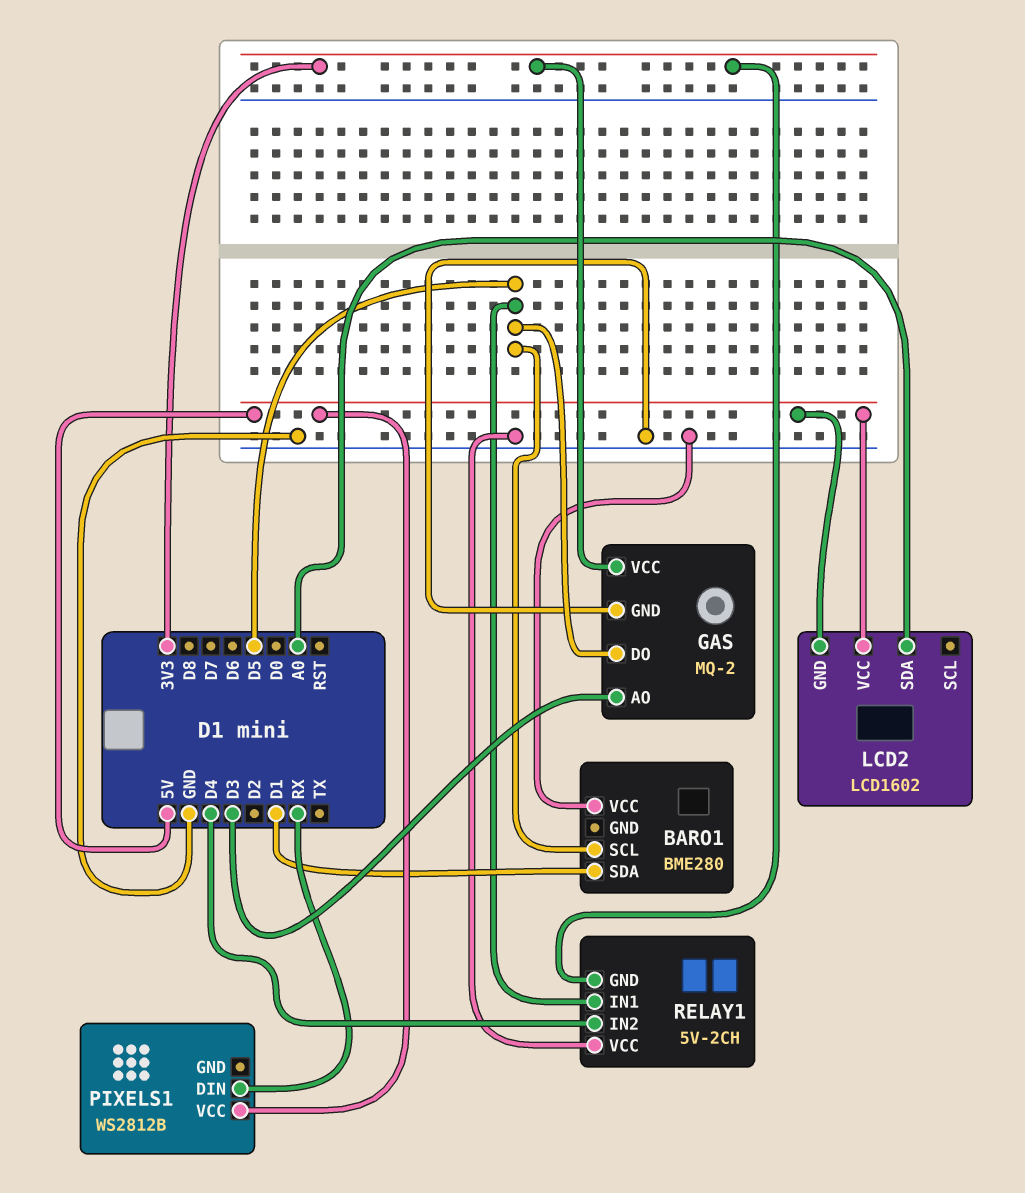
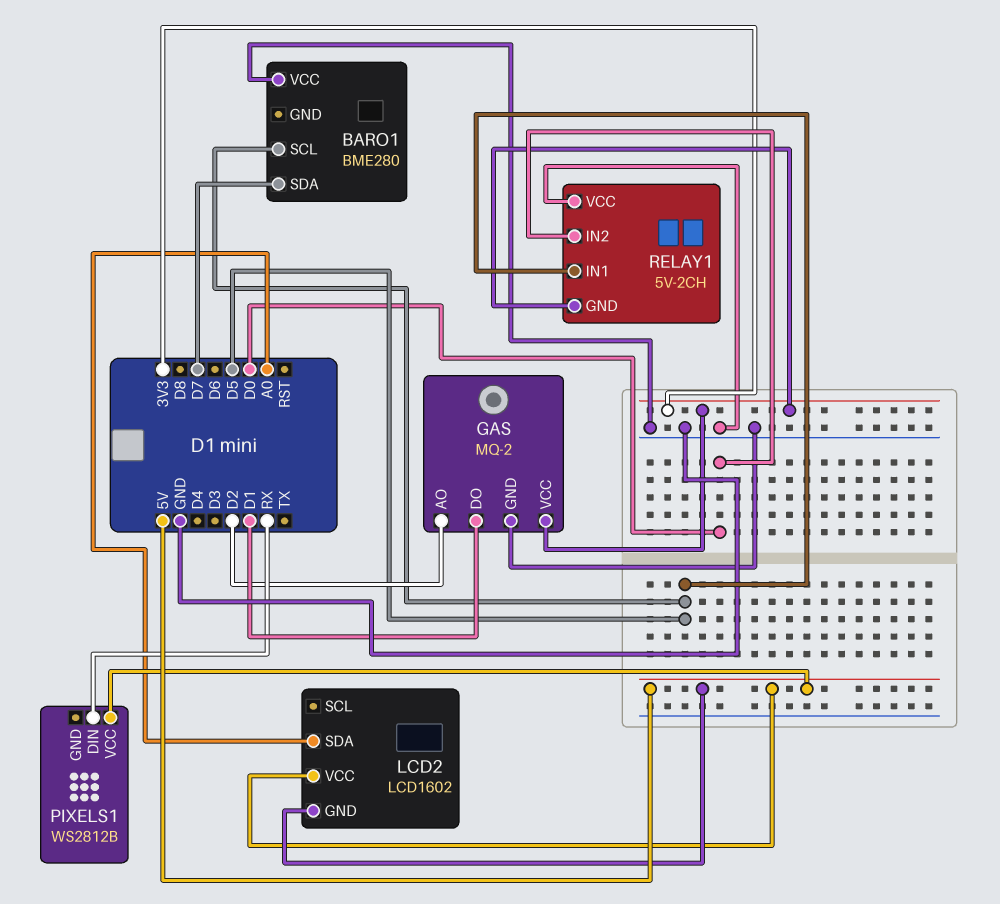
BARO1 pin SDA: D1 -> D7
GAS pin AO: D3 -> D2
GAS pin DO: D5 -> D1
RELAY1 pin IN2: D4 -> D0

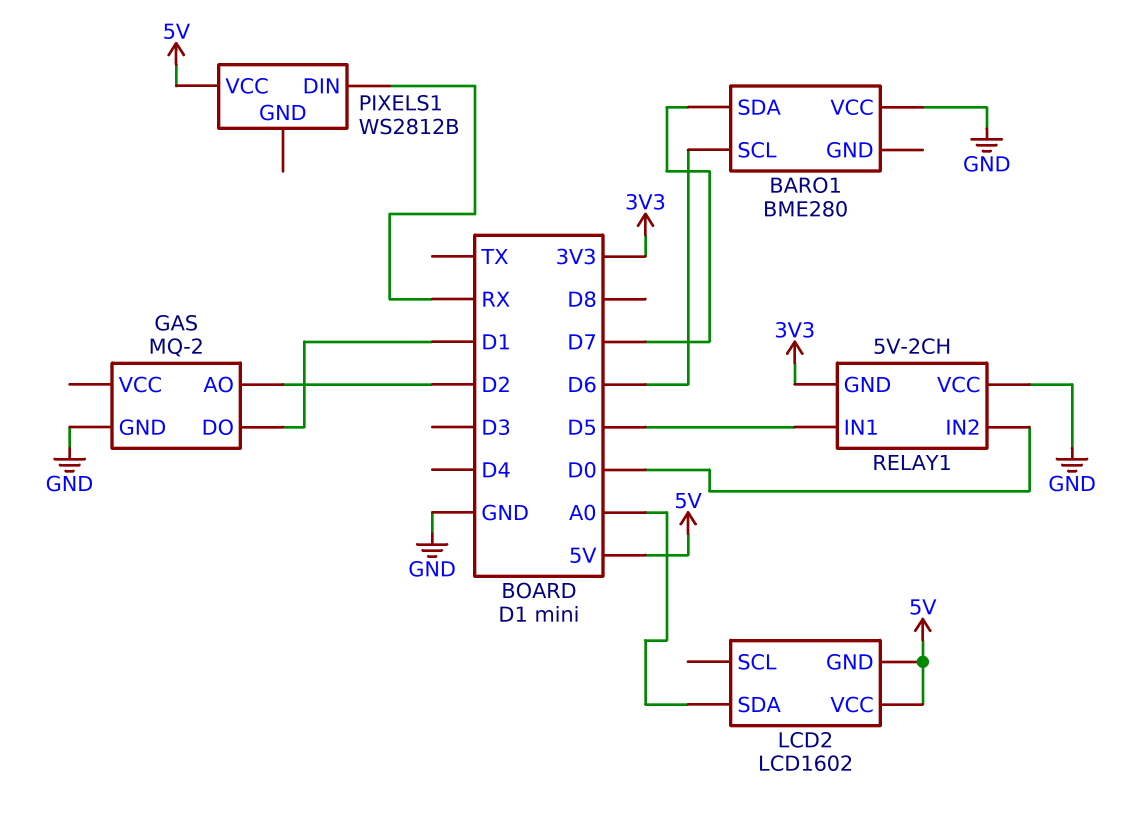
BARO1 pin SCL: D5 -> D6
GAS pin VCC: 3V3 -> none

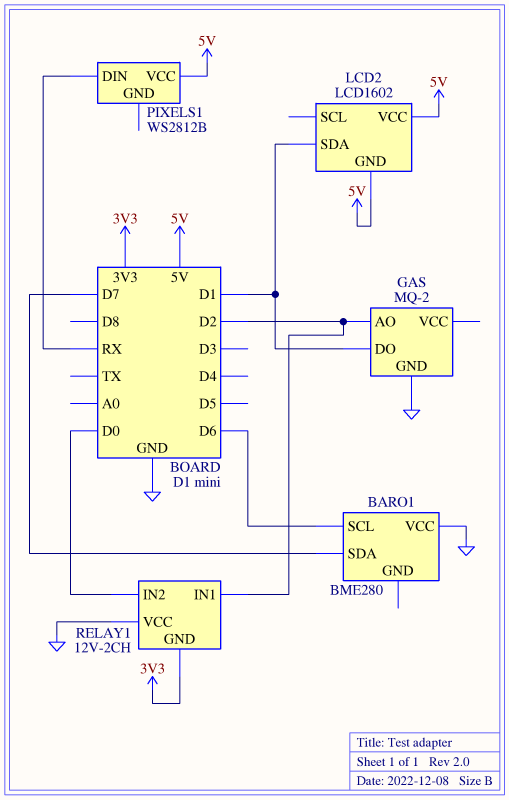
LCD2 pin SDA: A0 -> D1
RELAY1: 5V-2CH -> 12V-2CH
RELAY1 pin IN1: D5 -> D2

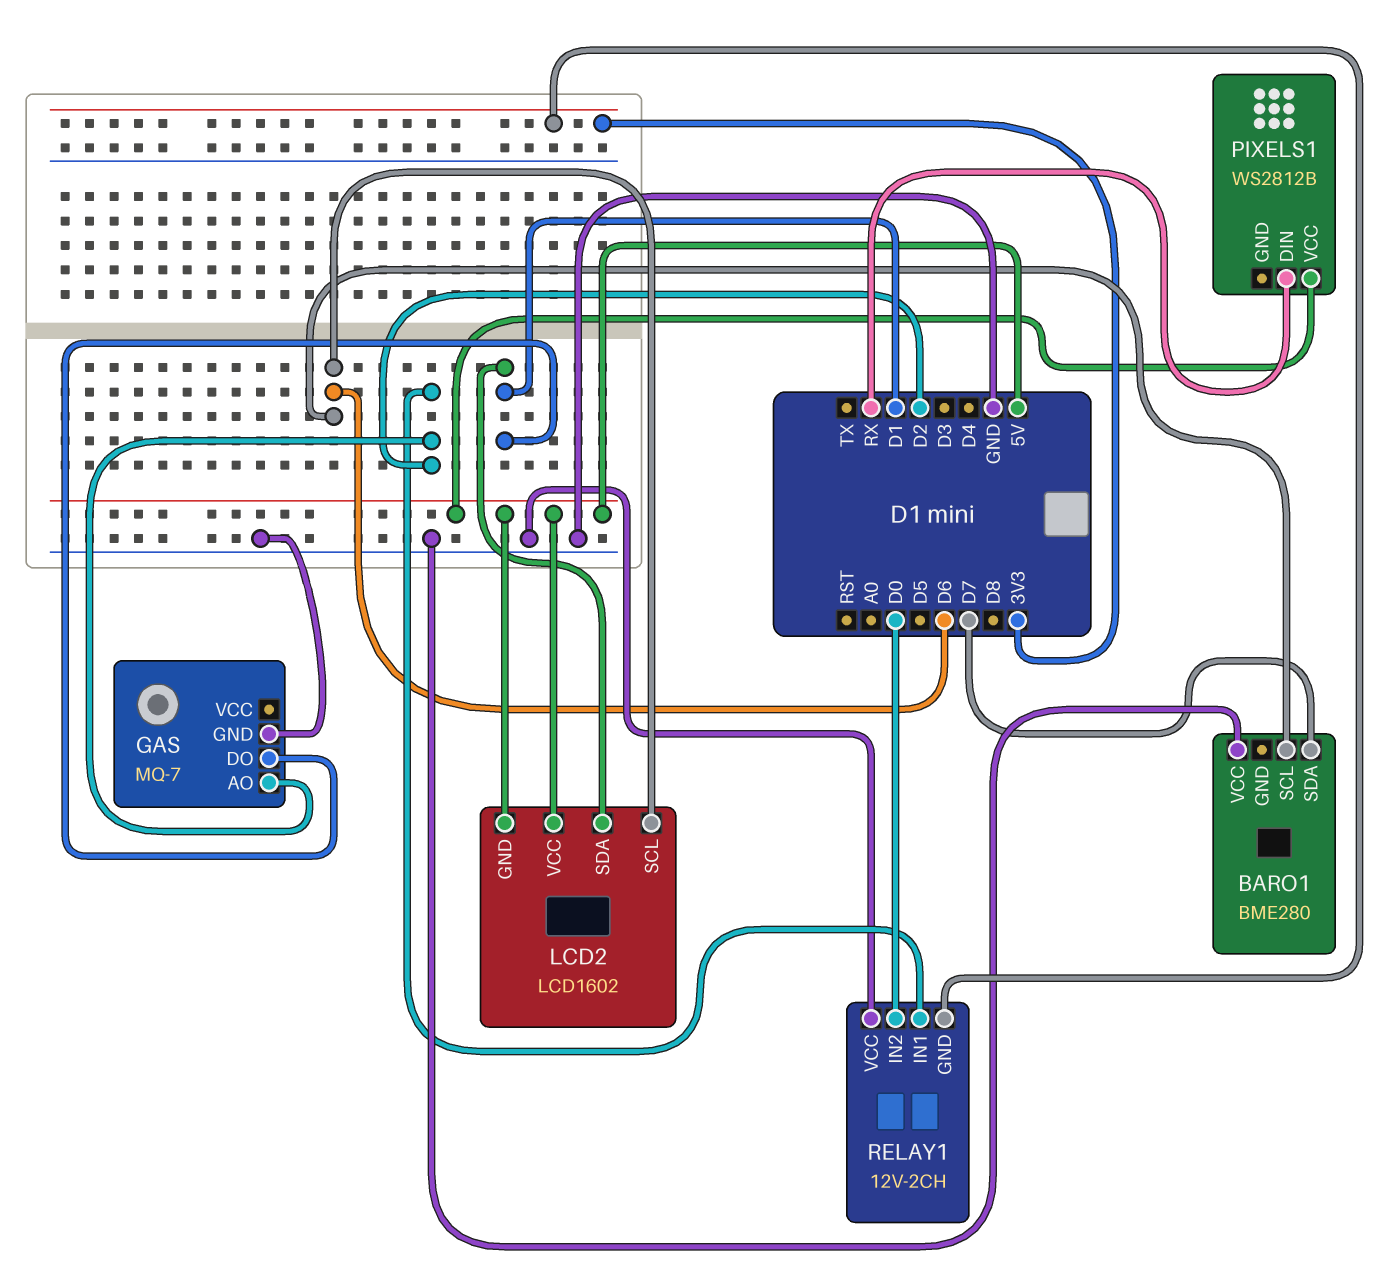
GAS: MQ-2 -> MQ-7
LCD2 pin SCL: none -> D6

